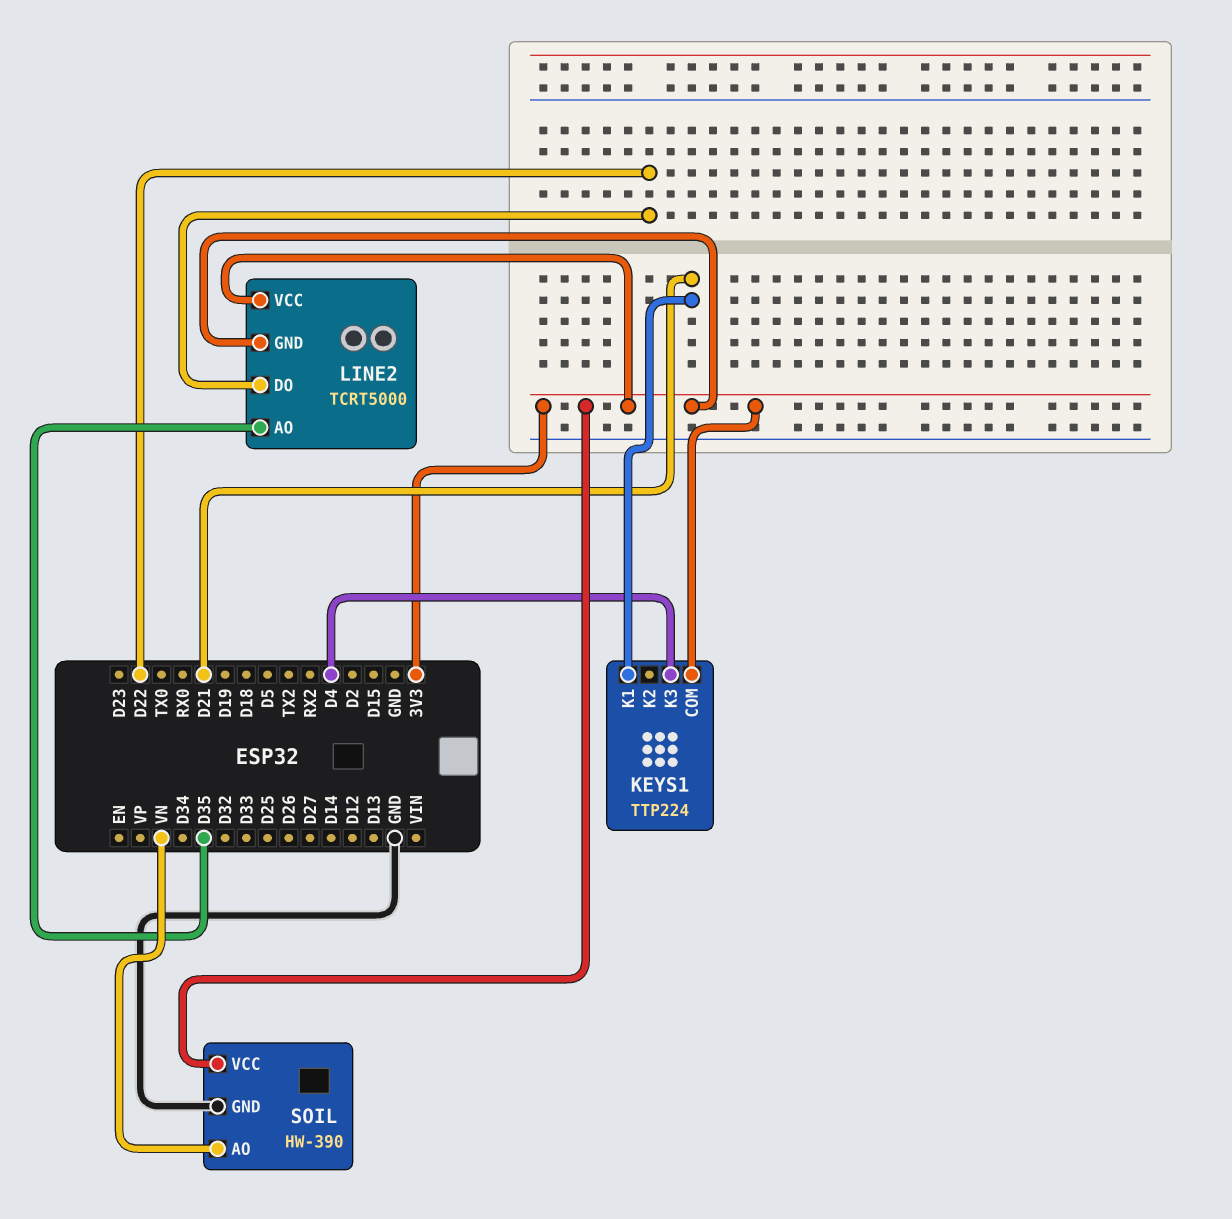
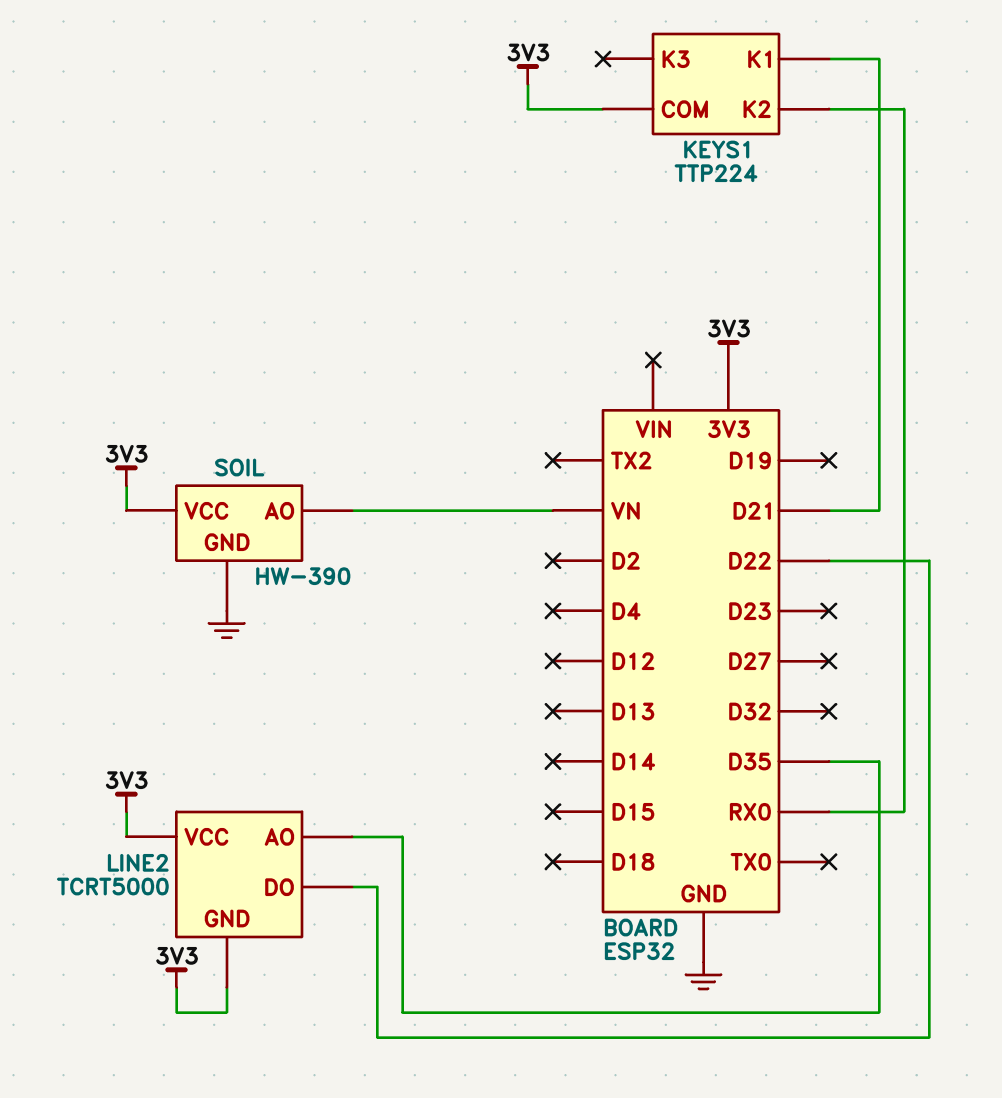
KEYS1 pin K2: none -> RX0
KEYS1 pin K3: D4 -> none

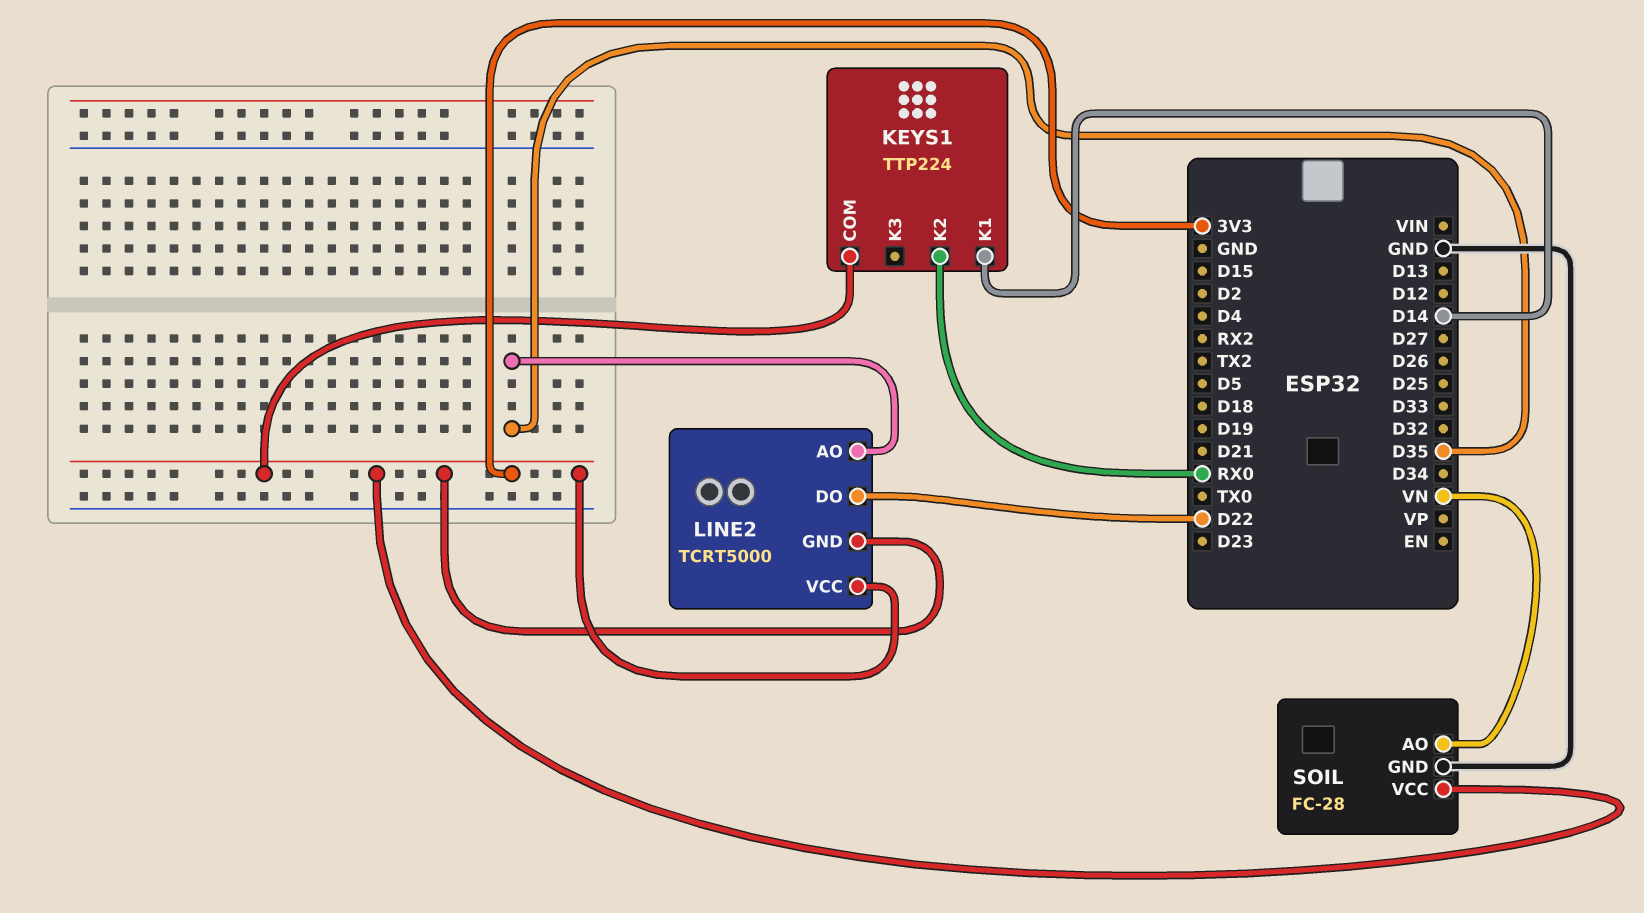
KEYS1 pin K1: D21 -> D14
SOIL: HW-390 -> FC-28

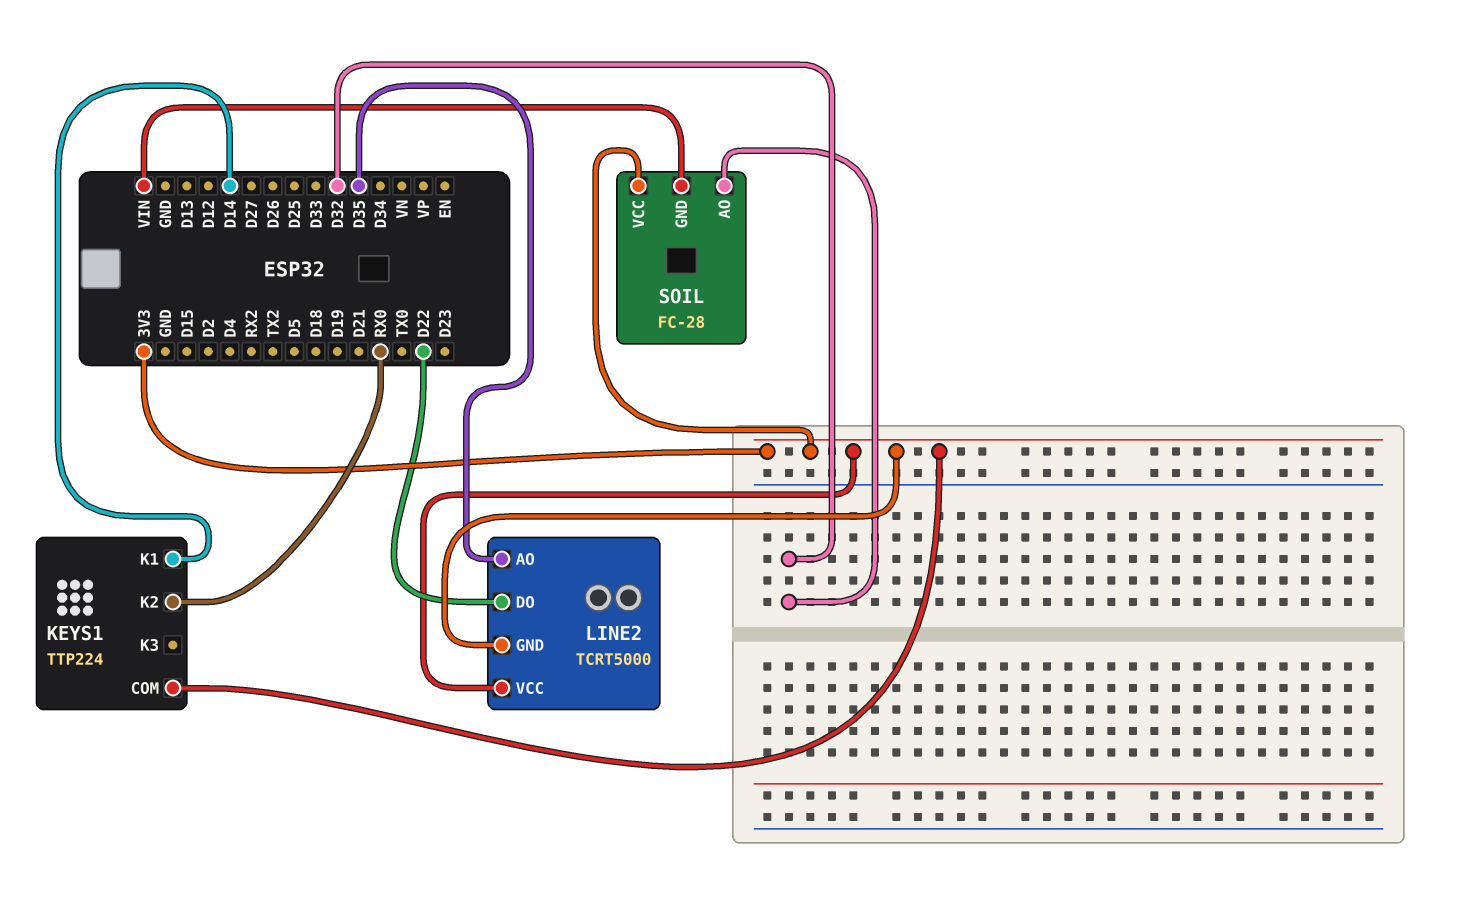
SOIL pin AO: VN -> D32
SOIL pin GND: GND -> VIN

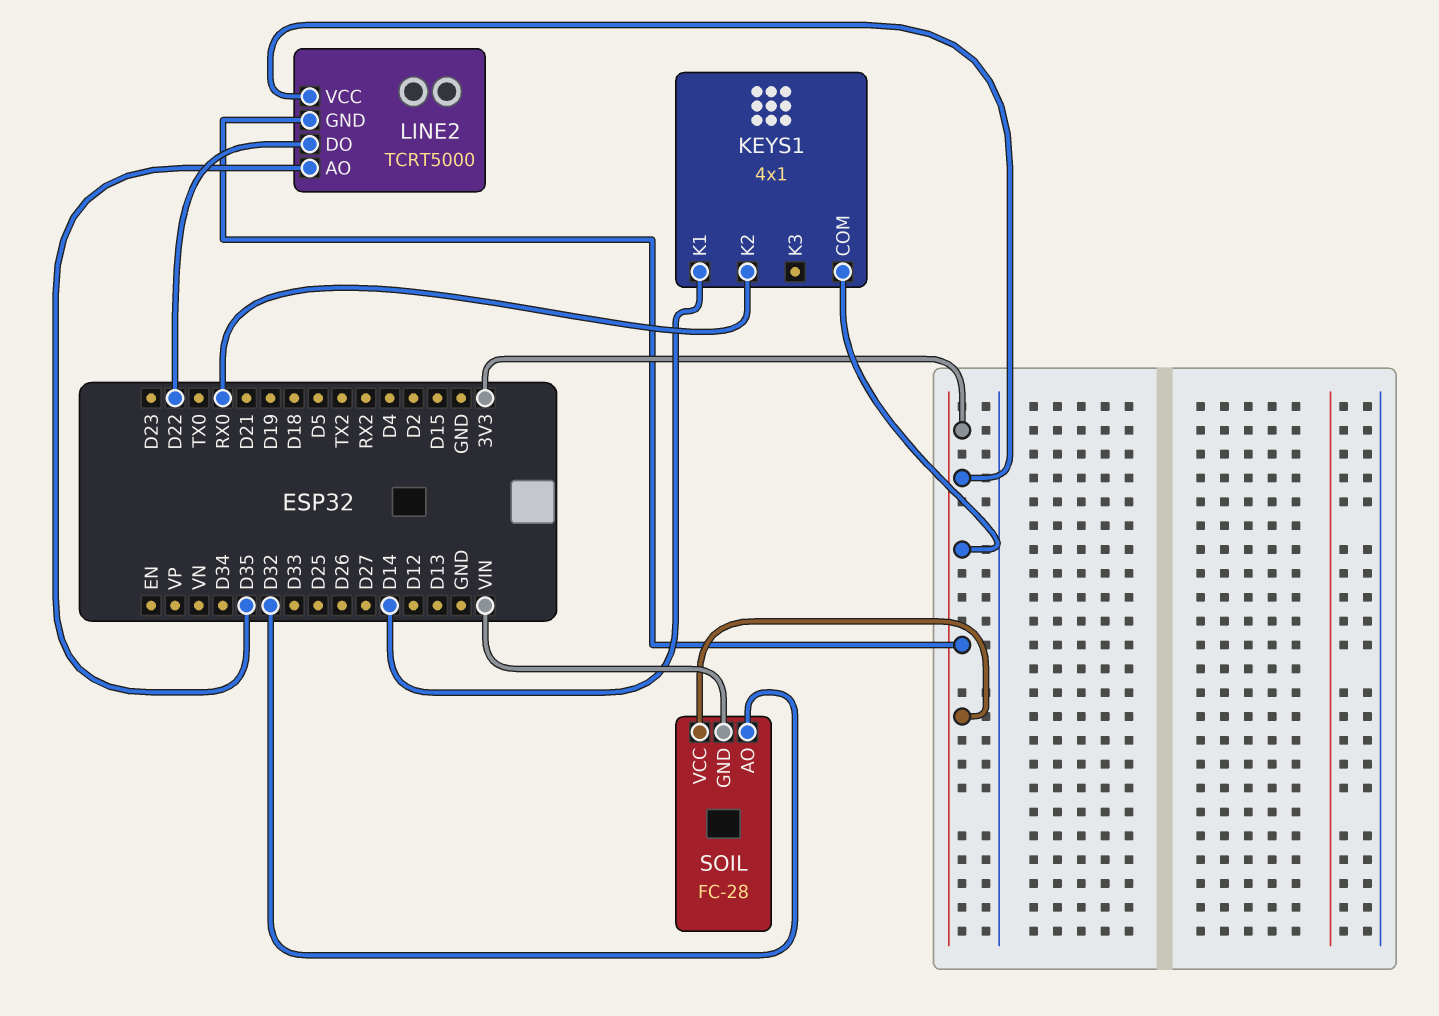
KEYS1: TTP224 -> 4x1

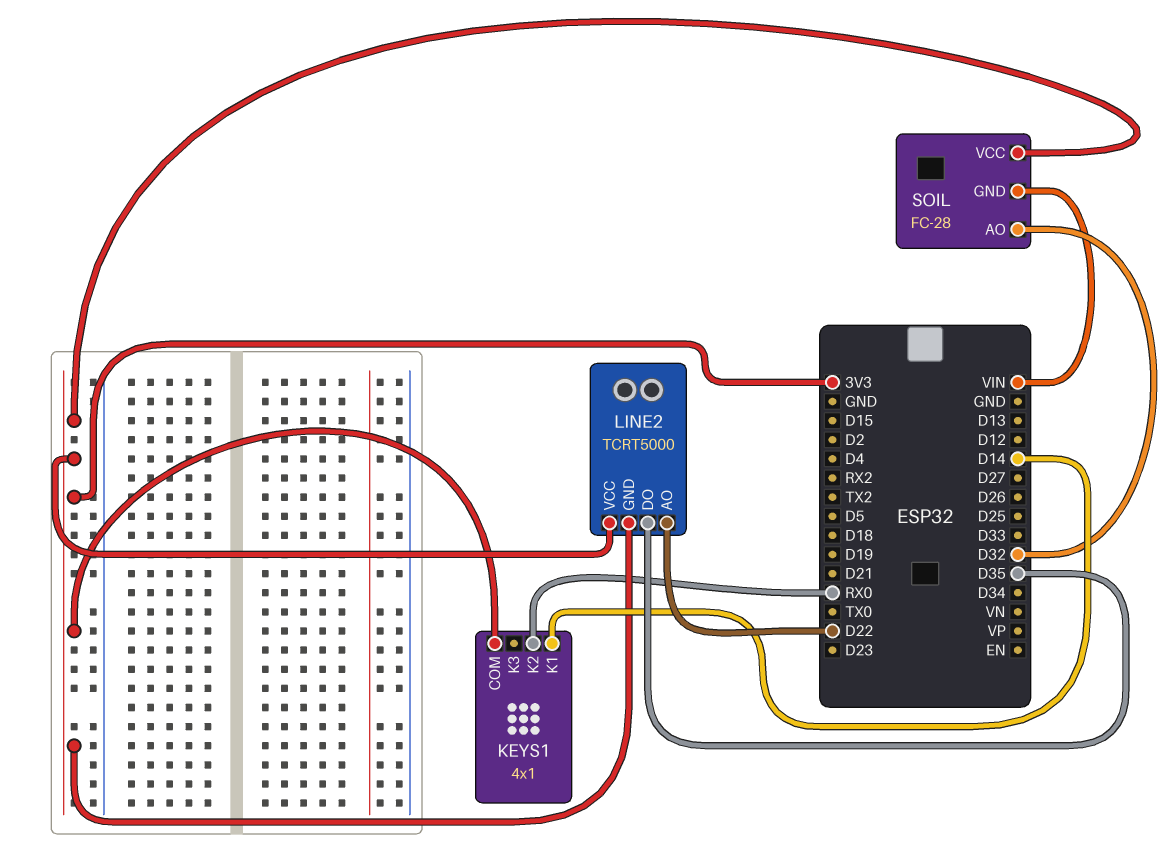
LINE2 pin AO: D35 -> D22
LINE2 pin DO: D22 -> D35

